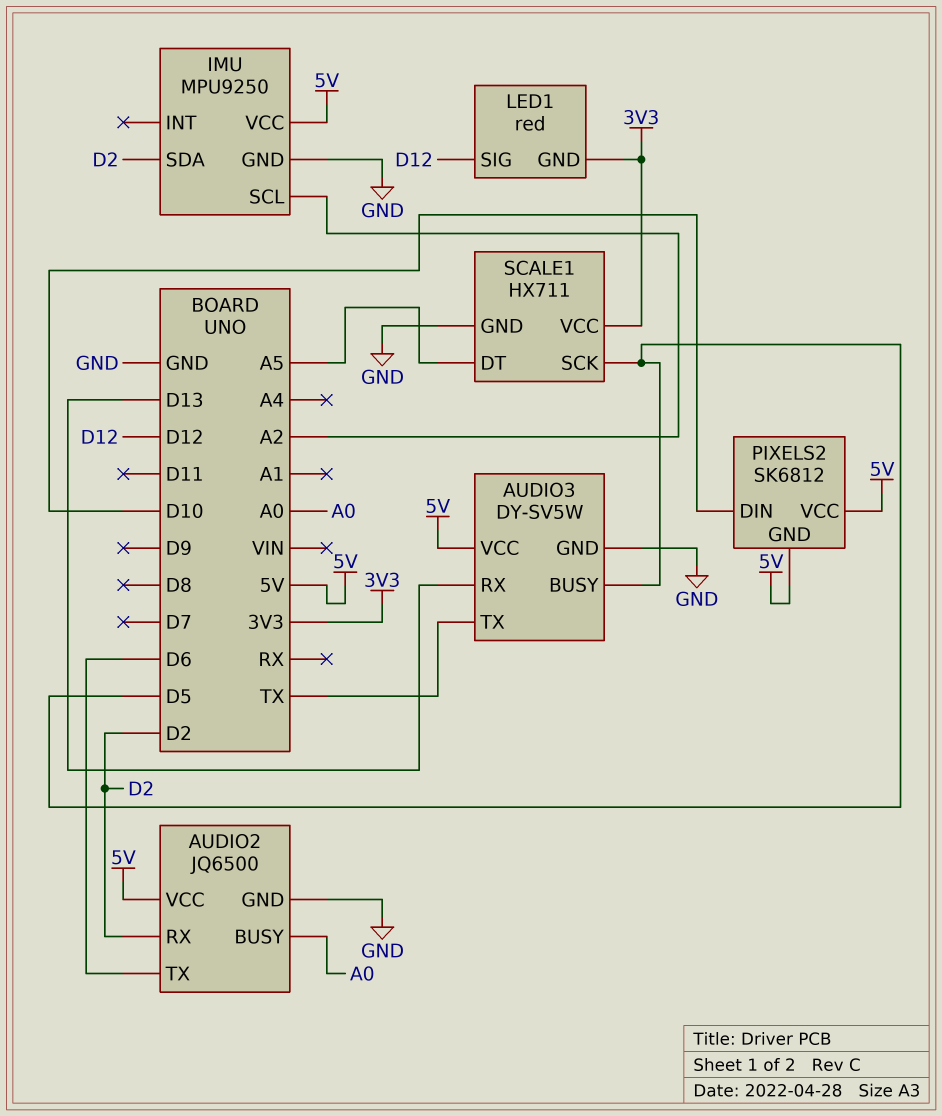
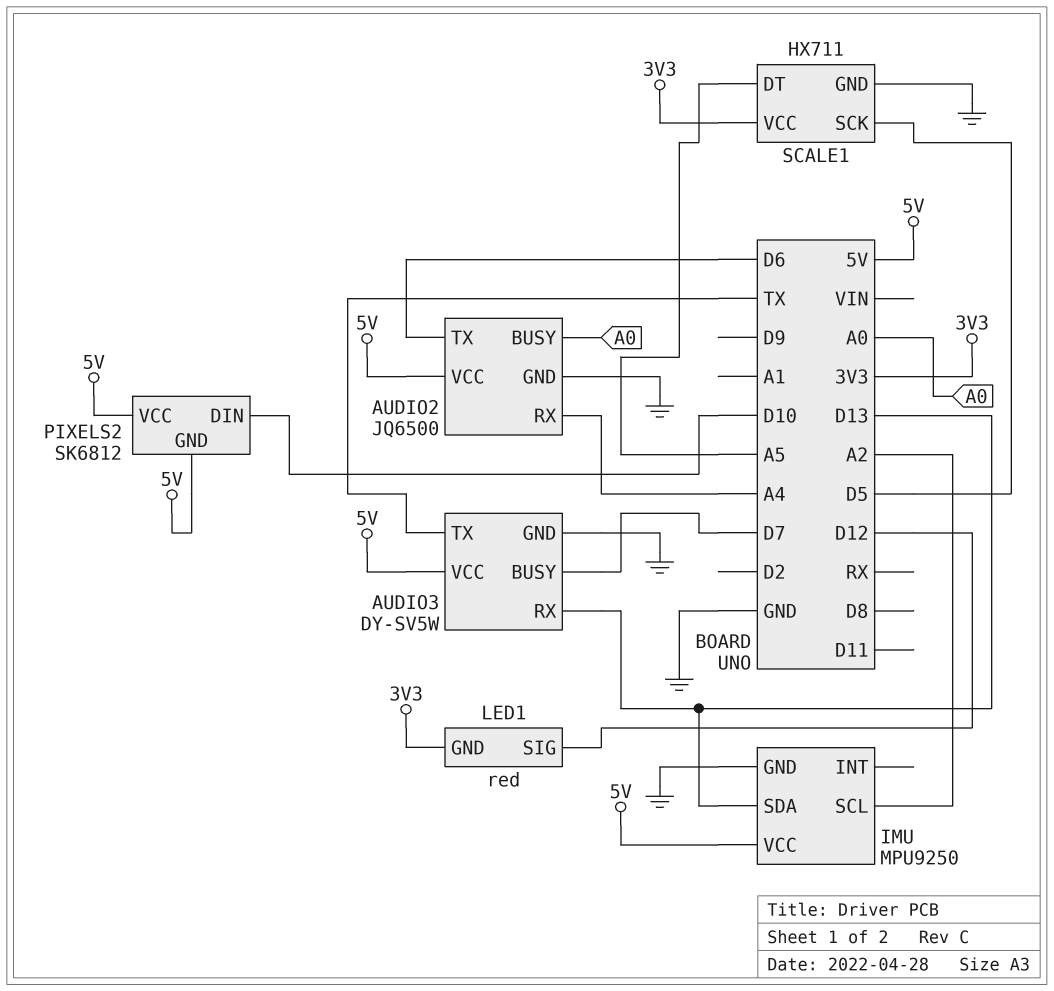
AUDIO2 pin RX: D2 -> A4
AUDIO3 pin BUSY: D5 -> D7
IMU pin SDA: D2 -> D13

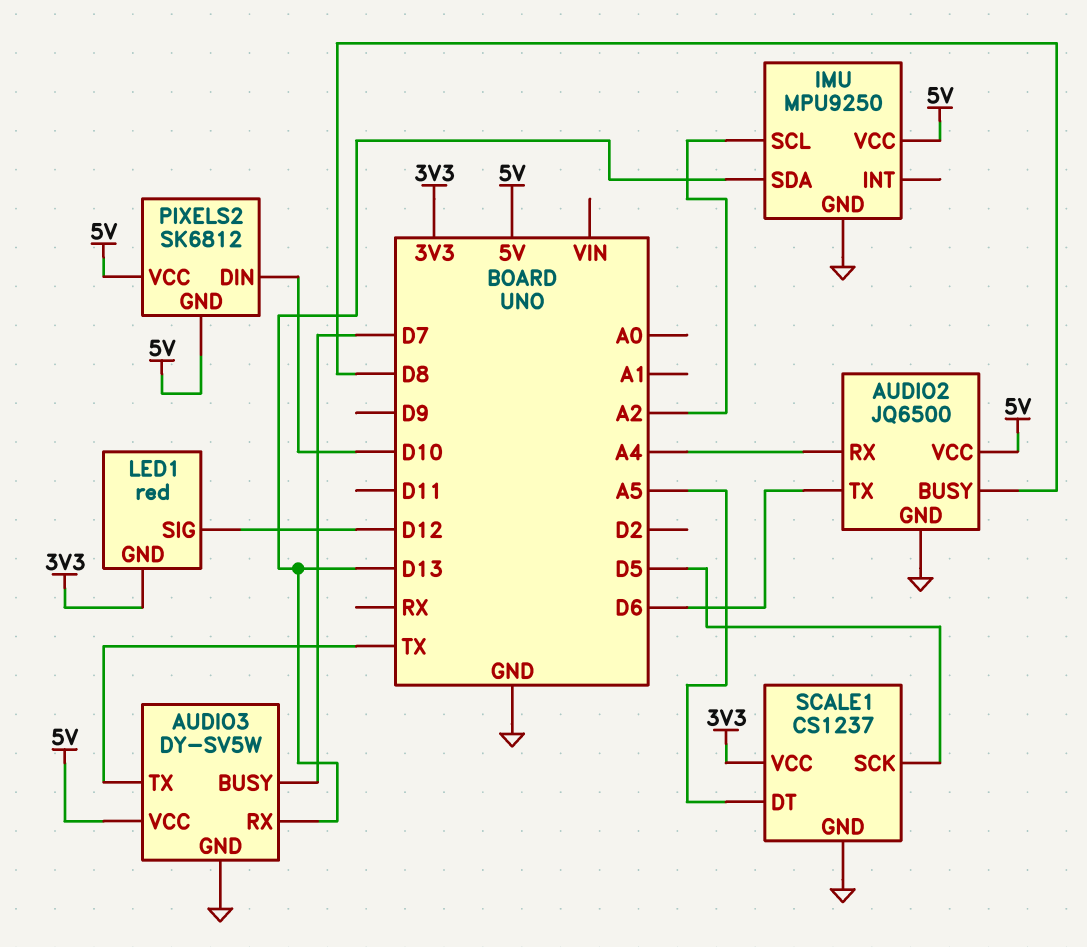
AUDIO2 pin BUSY: A0 -> D8
SCALE1: HX711 -> CS1237

